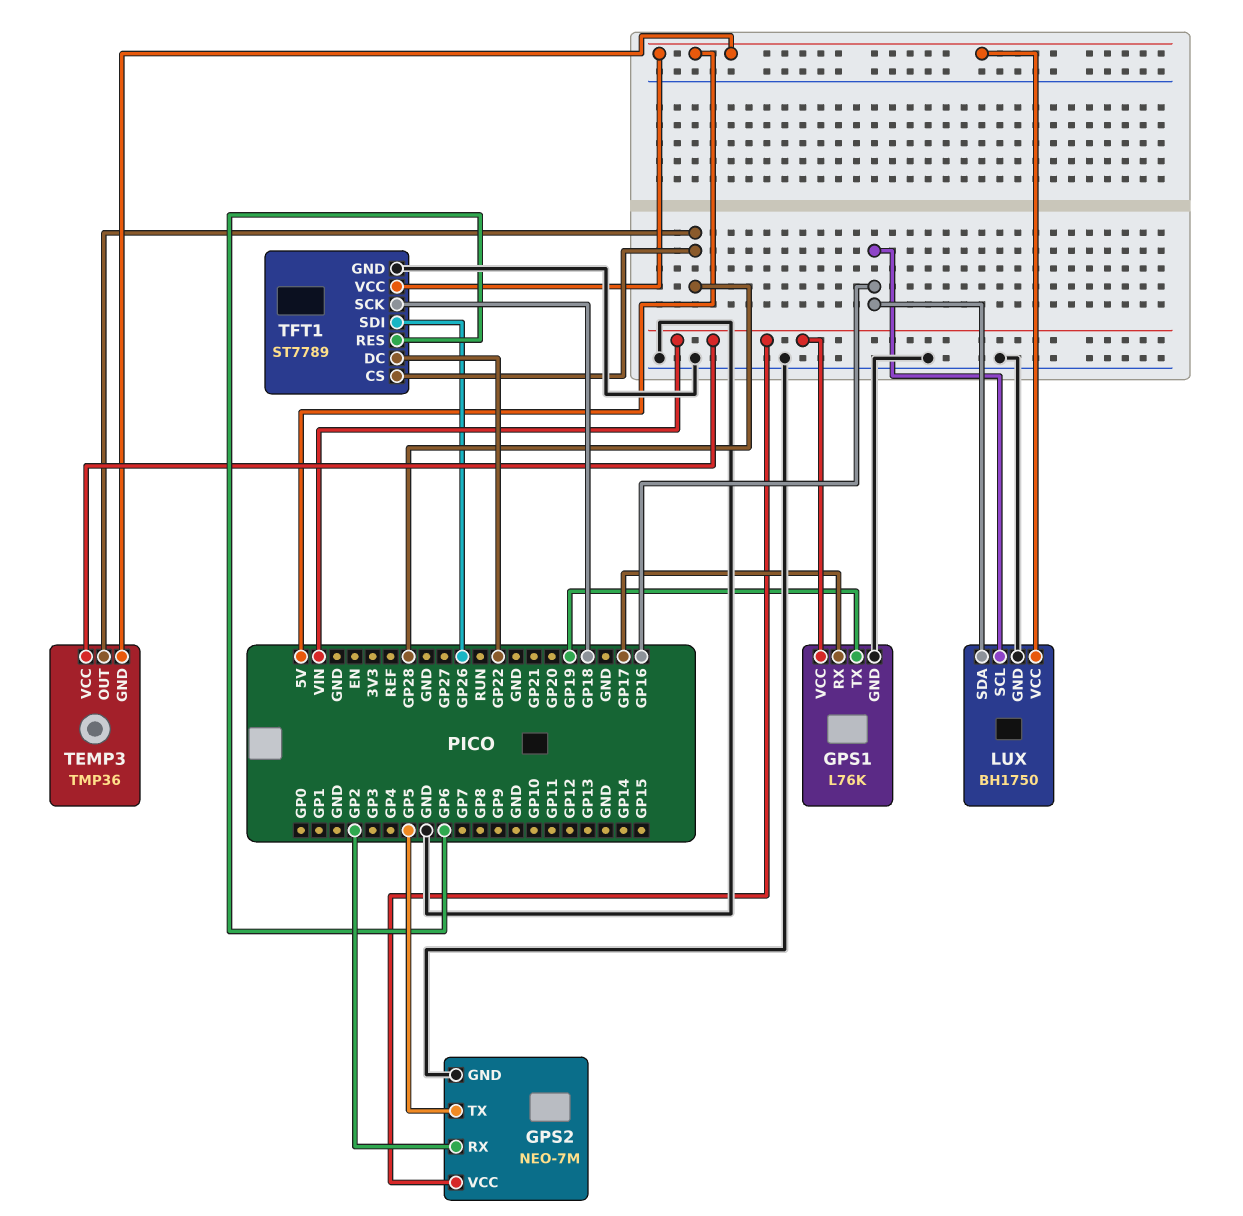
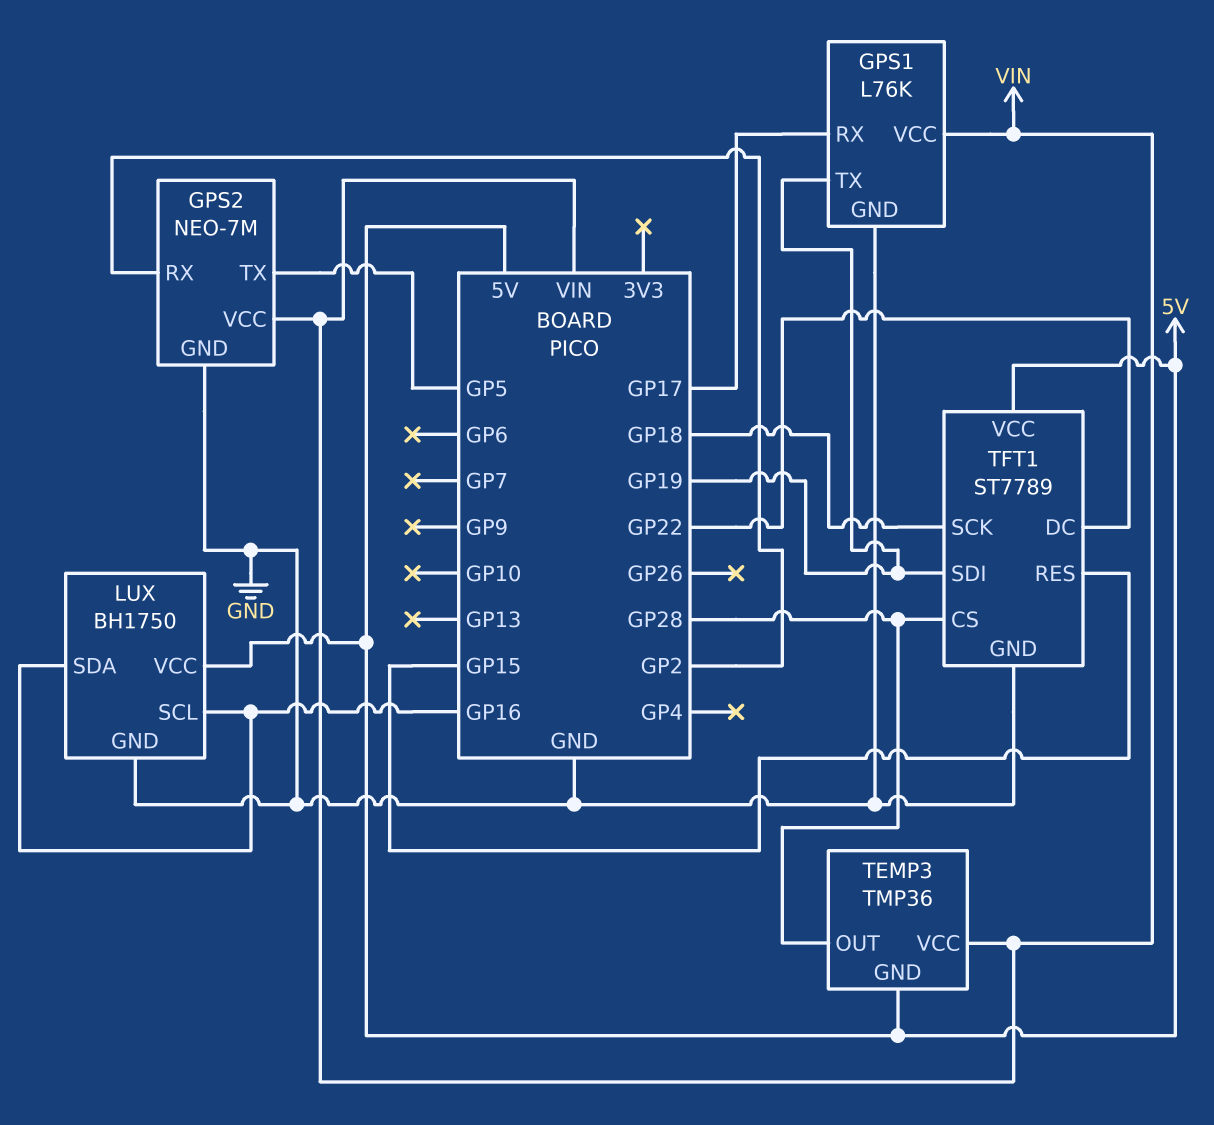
TFT1 pin RES: GP6 -> GP15
TFT1 pin SDI: GP26 -> GP19

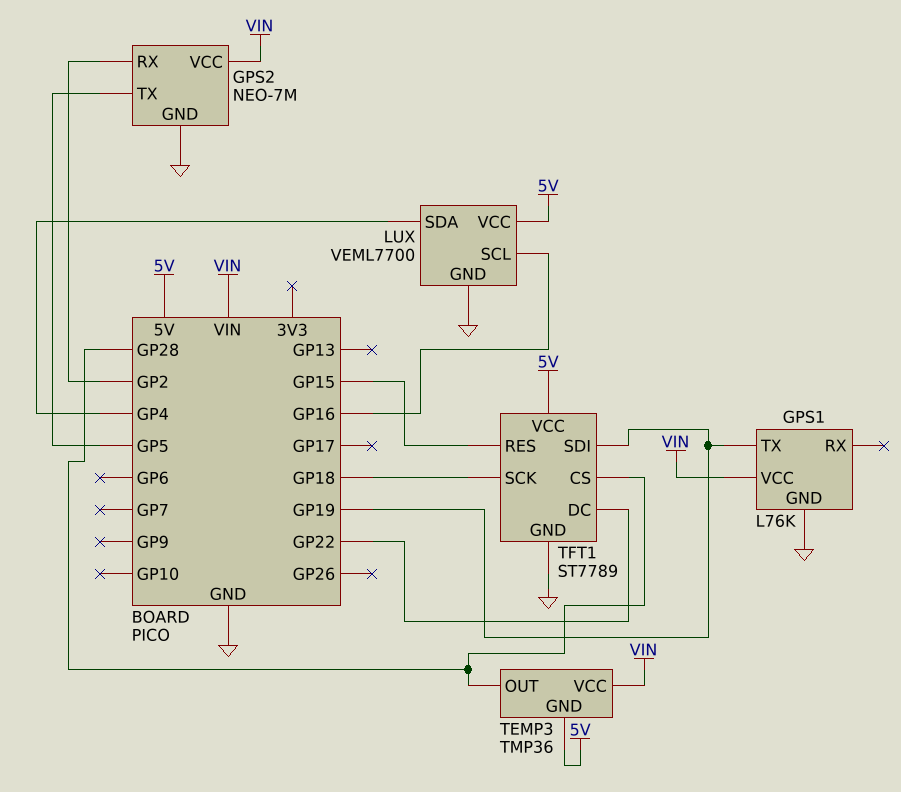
GPS1 pin RX: GP17 -> none
LUX: BH1750 -> VEML7700
LUX pin SDA: GP16 -> GP4

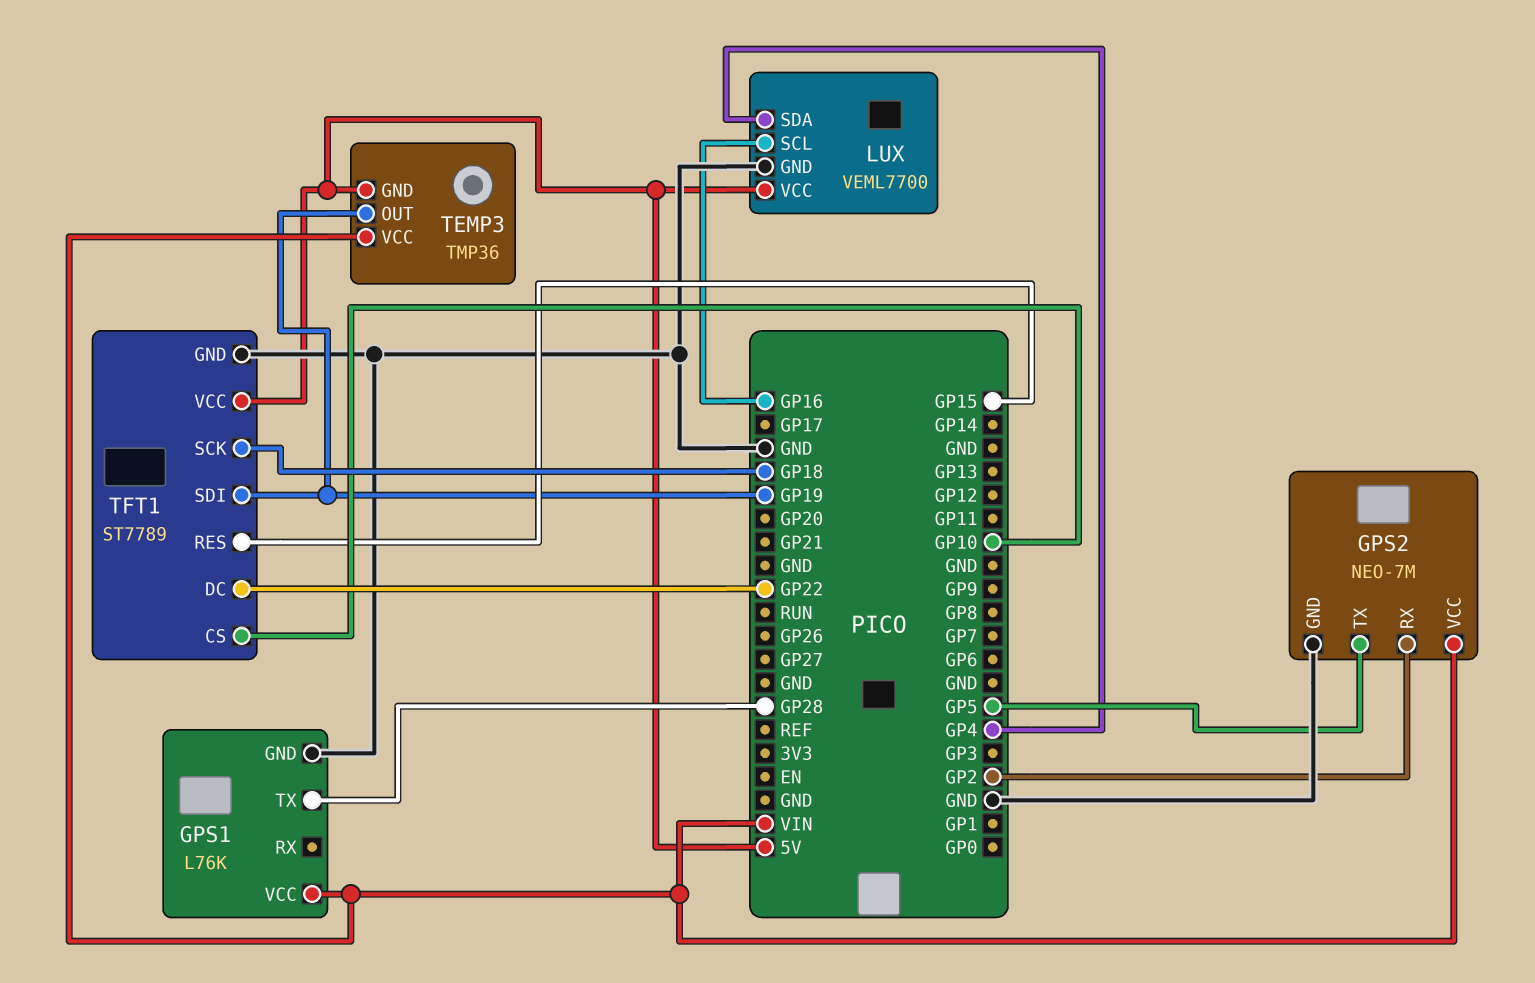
GPS1 pin TX: GP19 -> GP28
TEMP3 pin OUT: GP28 -> GP19
TFT1 pin CS: GP28 -> GP10

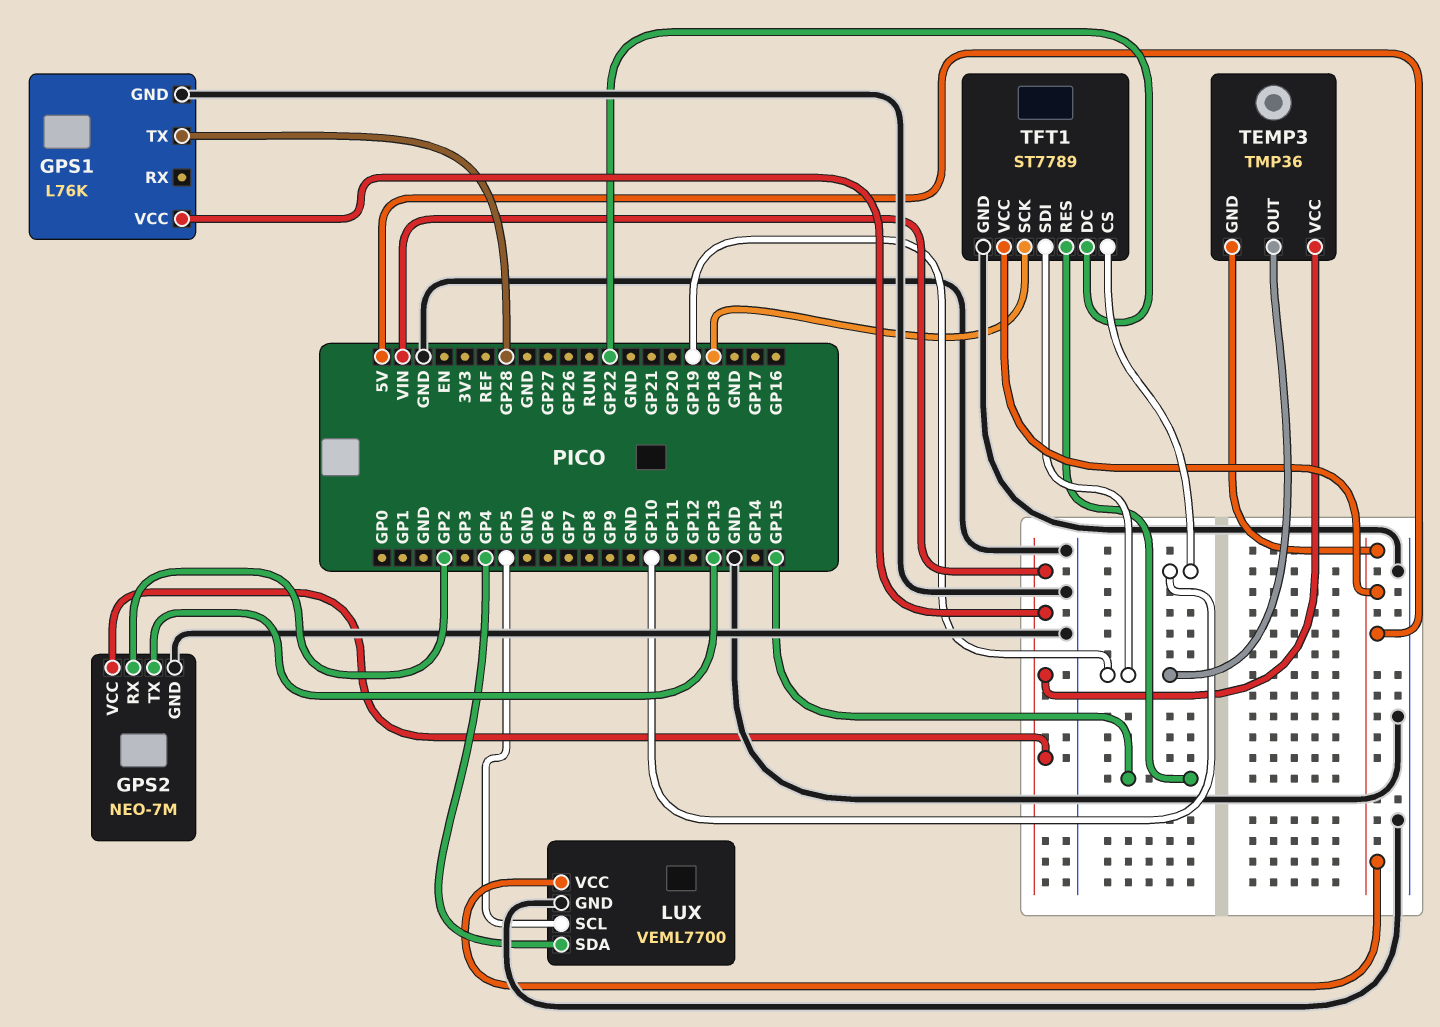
GPS2 pin TX: GP5 -> GP13
LUX pin SCL: GP16 -> GP5

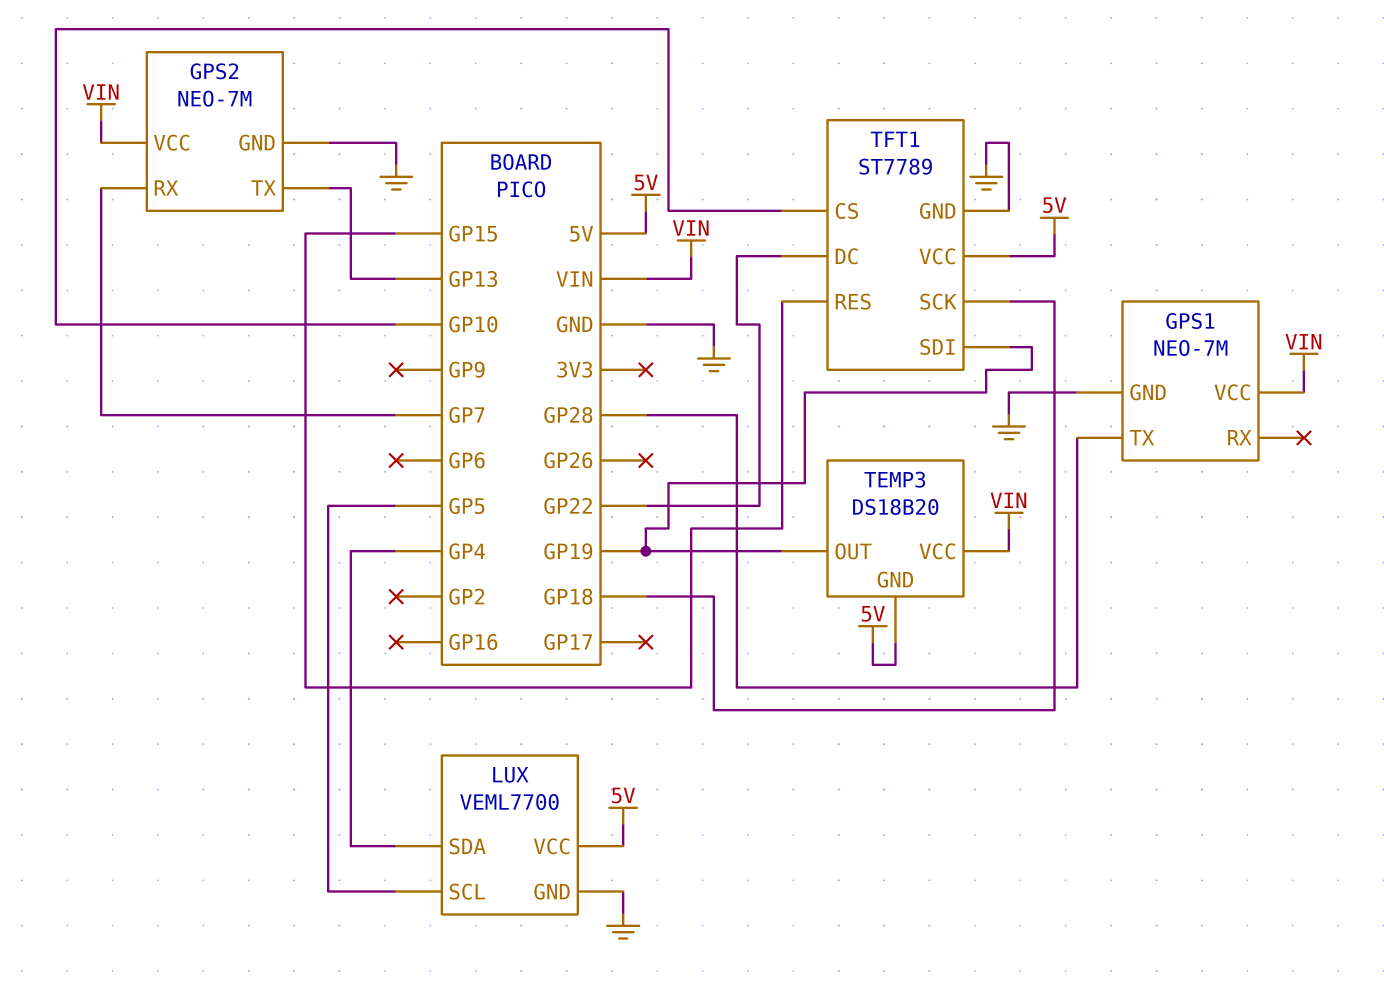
GPS1: L76K -> NEO-7M
GPS2 pin RX: GP2 -> GP7
TEMP3: TMP36 -> DS18B20

